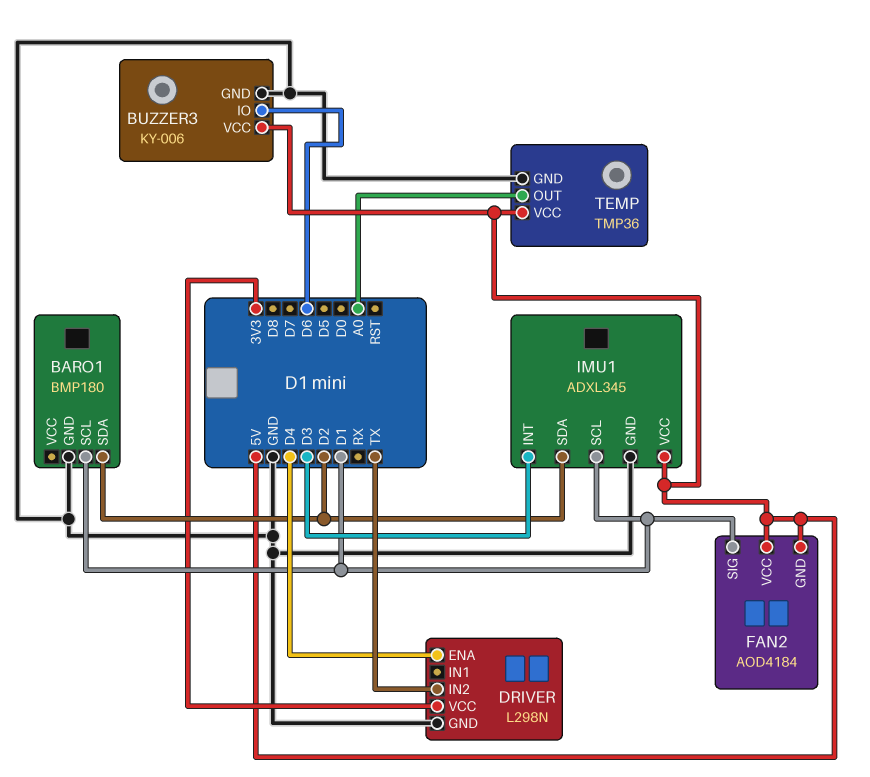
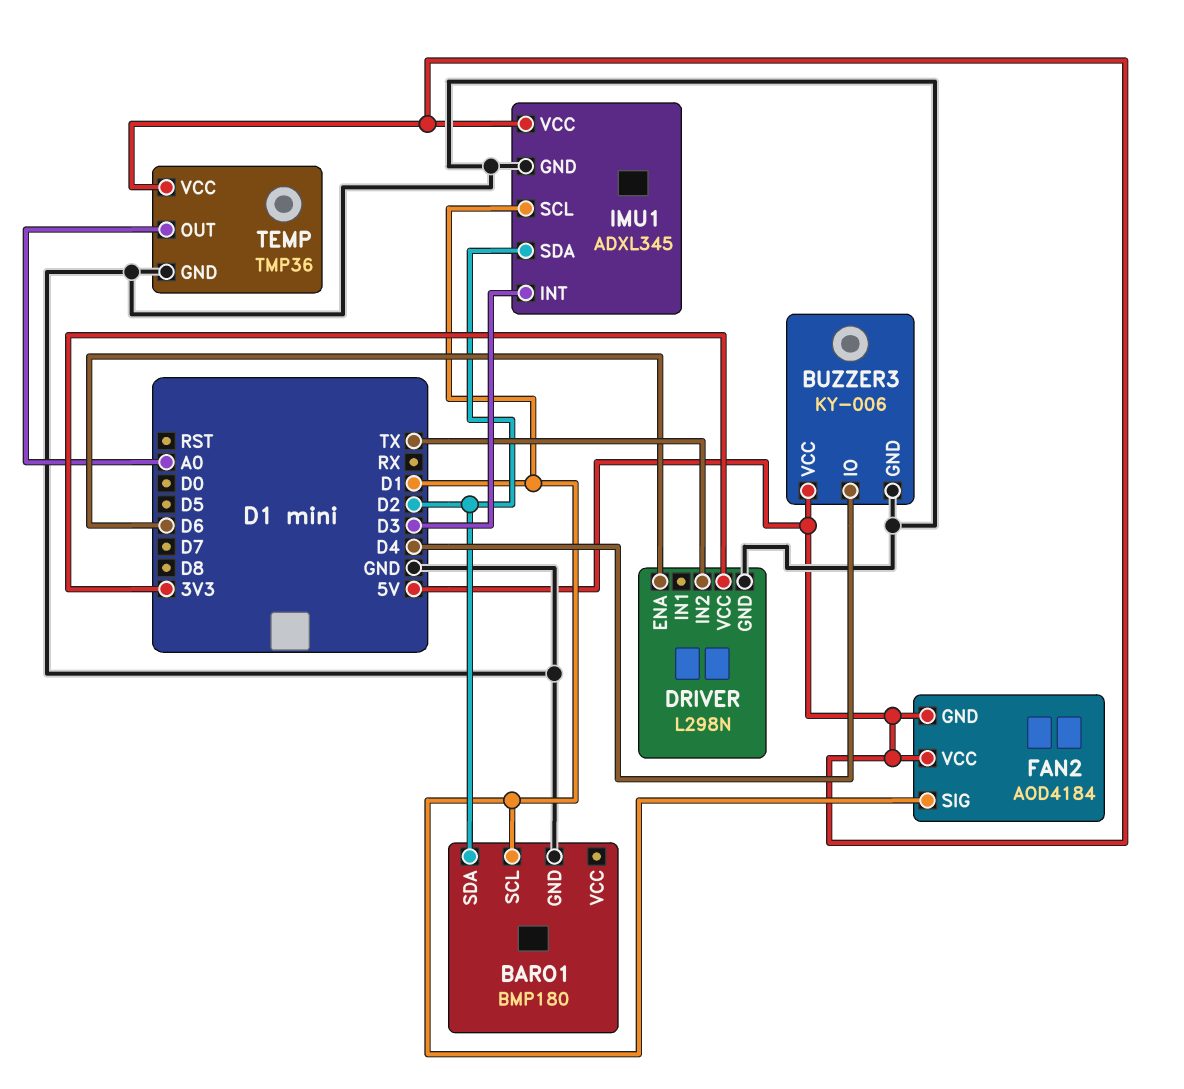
BUZZER3 pin IO: D6 -> D4
DRIVER pin ENA: D4 -> D6

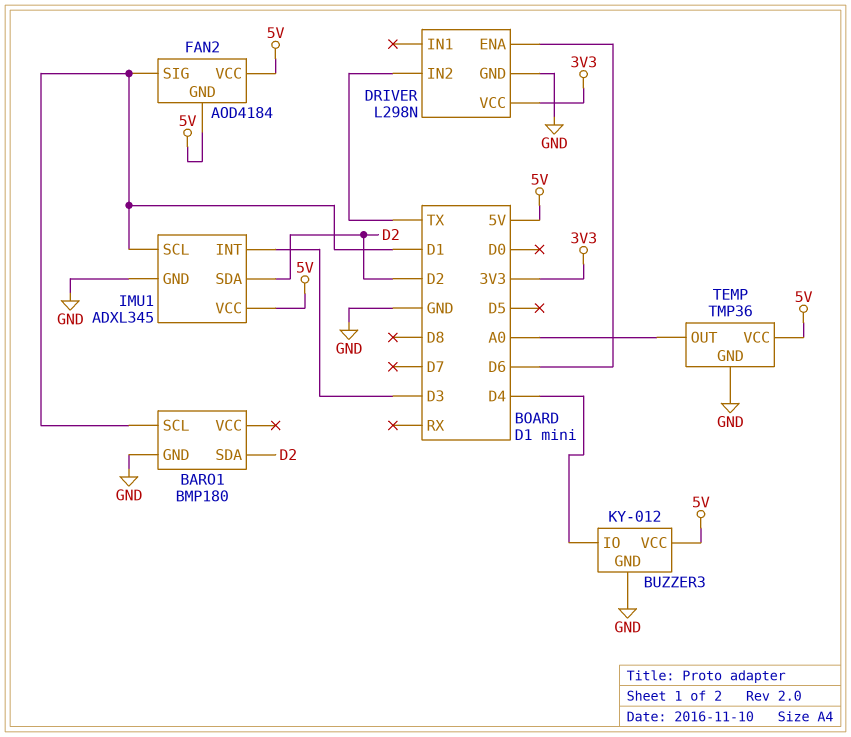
BUZZER3: KY-006 -> KY-012

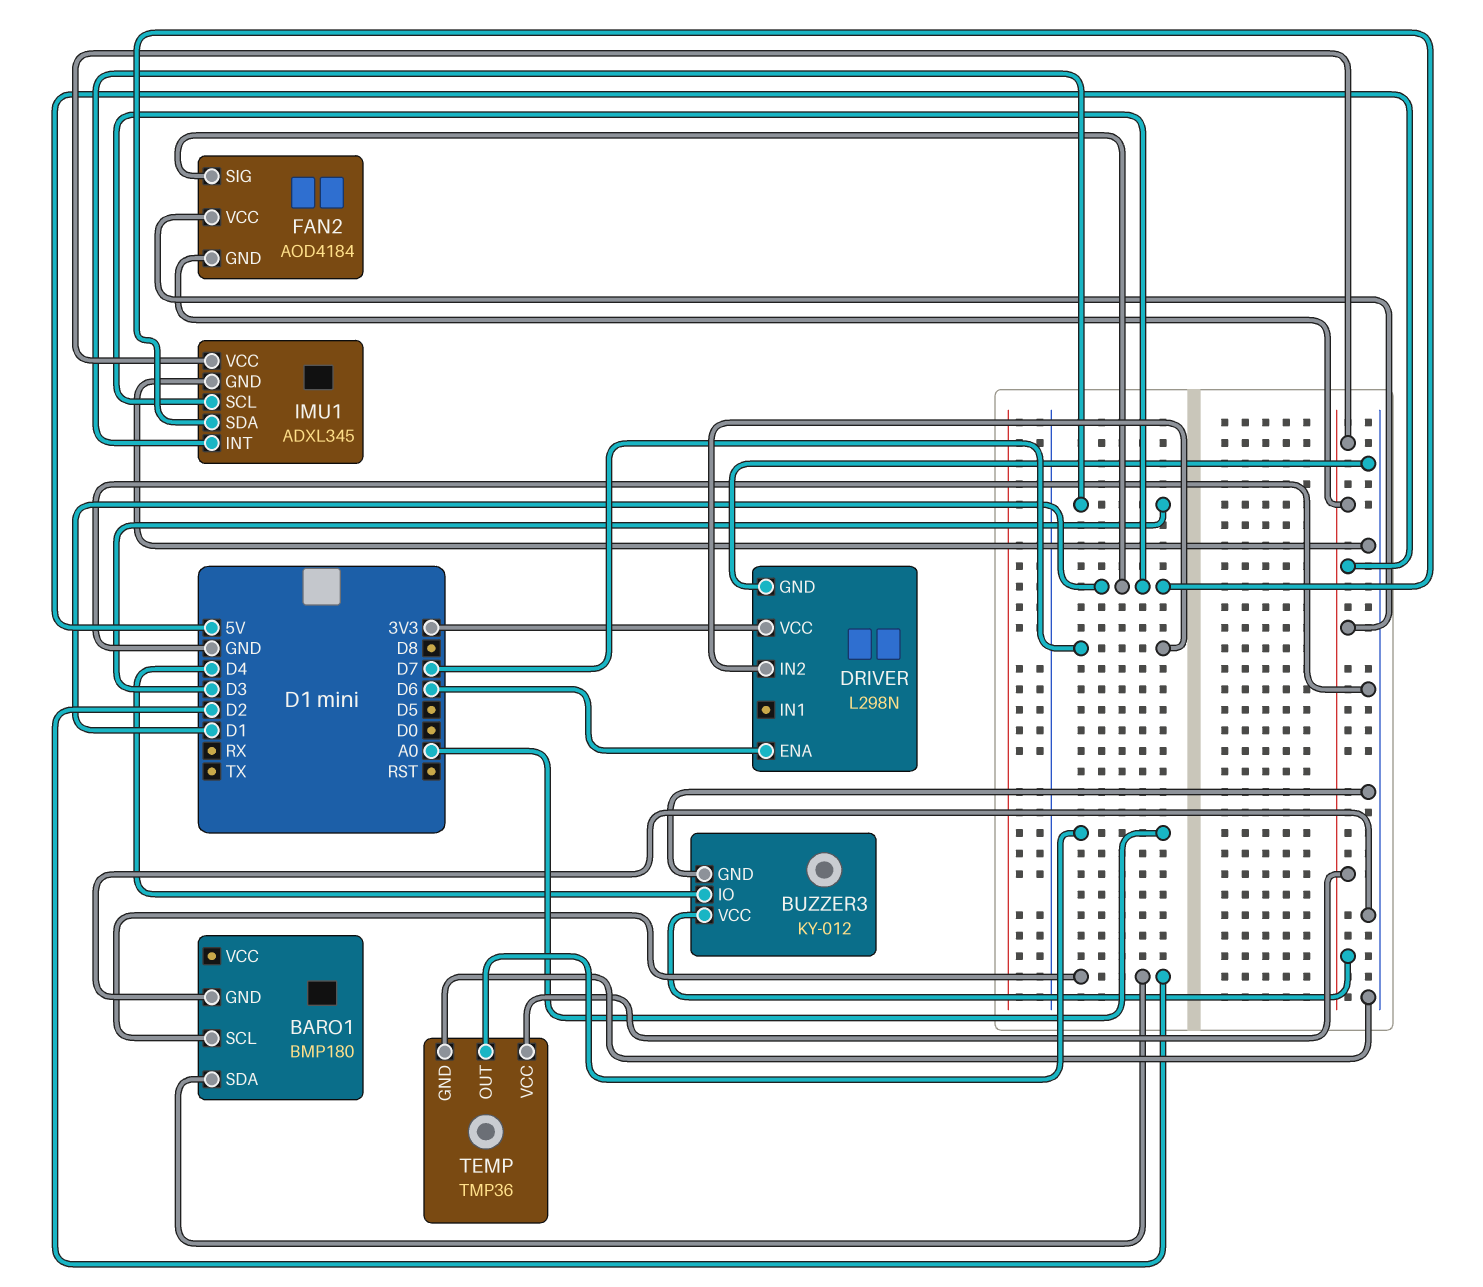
BARO1 pin SCL: D1 -> D2
DRIVER pin IN2: TX -> D7
IMU1 pin SDA: D2 -> D1

